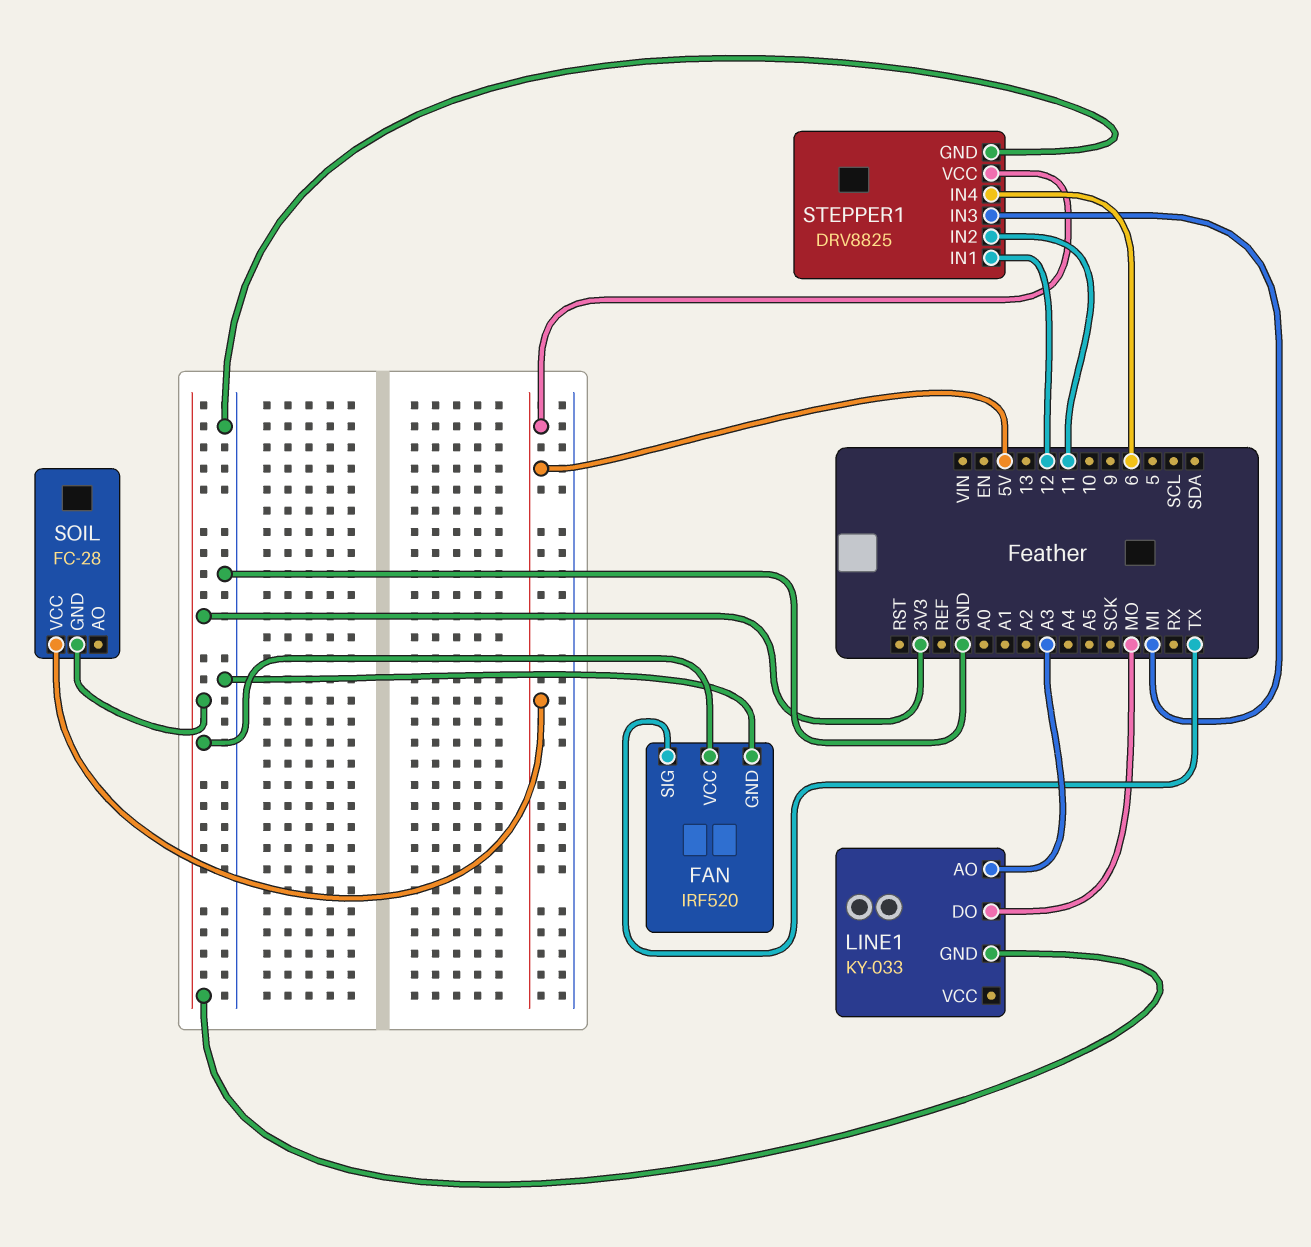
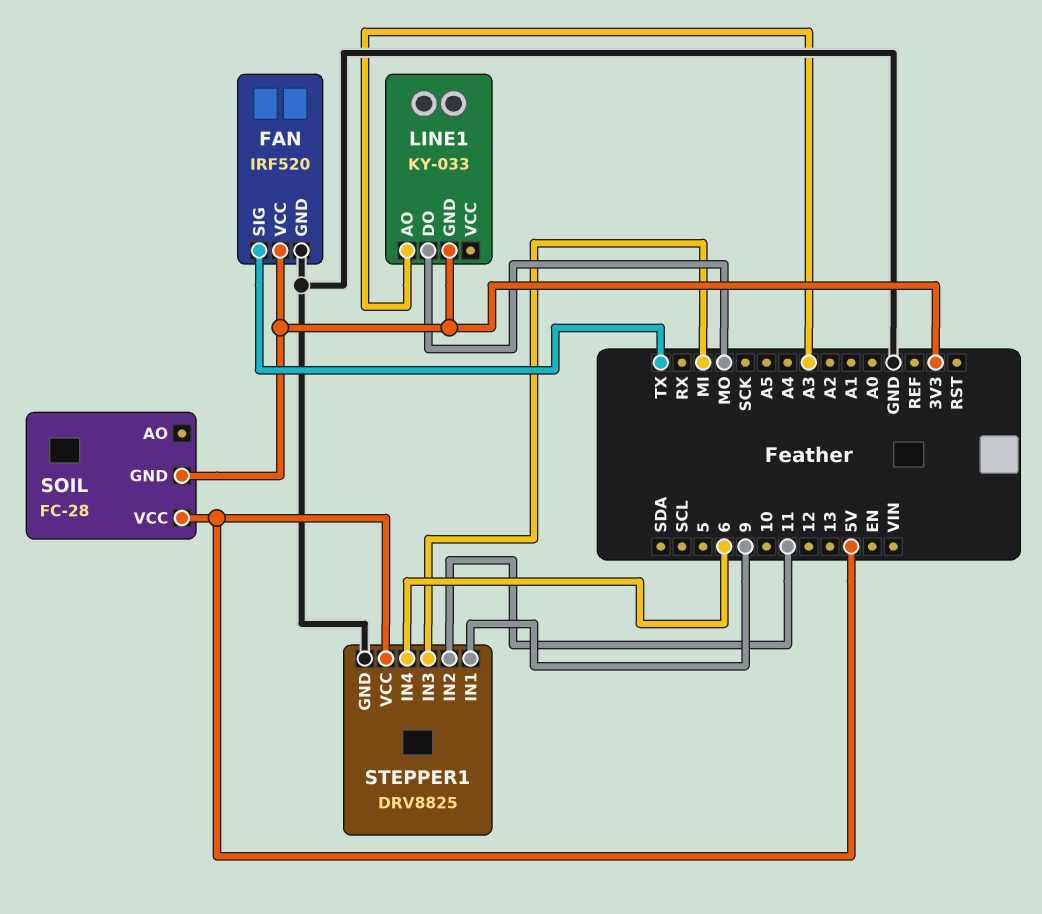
STEPPER1 pin IN1: 12 -> 9

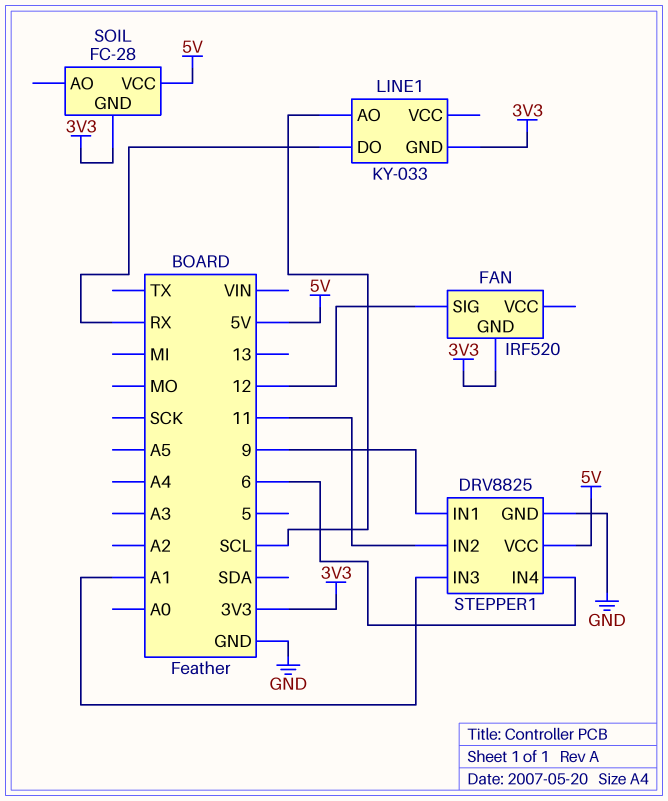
FAN pin GND: GND -> 3V3
FAN pin SIG: TX -> 12
FAN pin VCC: 3V3 -> none
LINE1 pin AO: A3 -> SCL
LINE1 pin DO: MO -> RX
STEPPER1 pin IN3: MI -> A1

